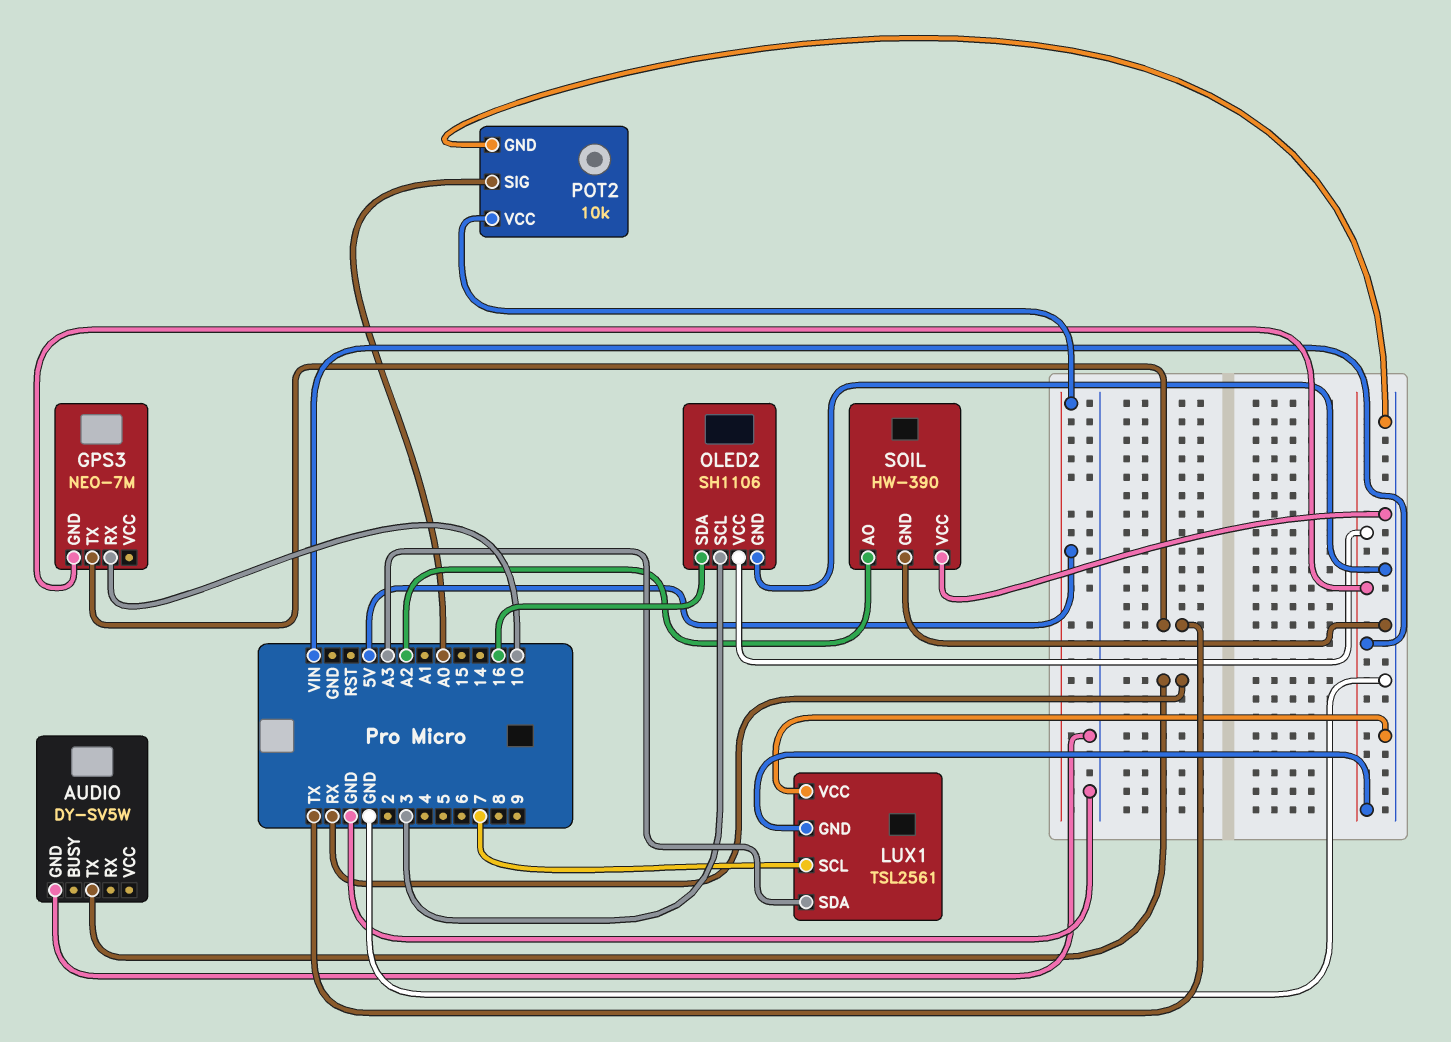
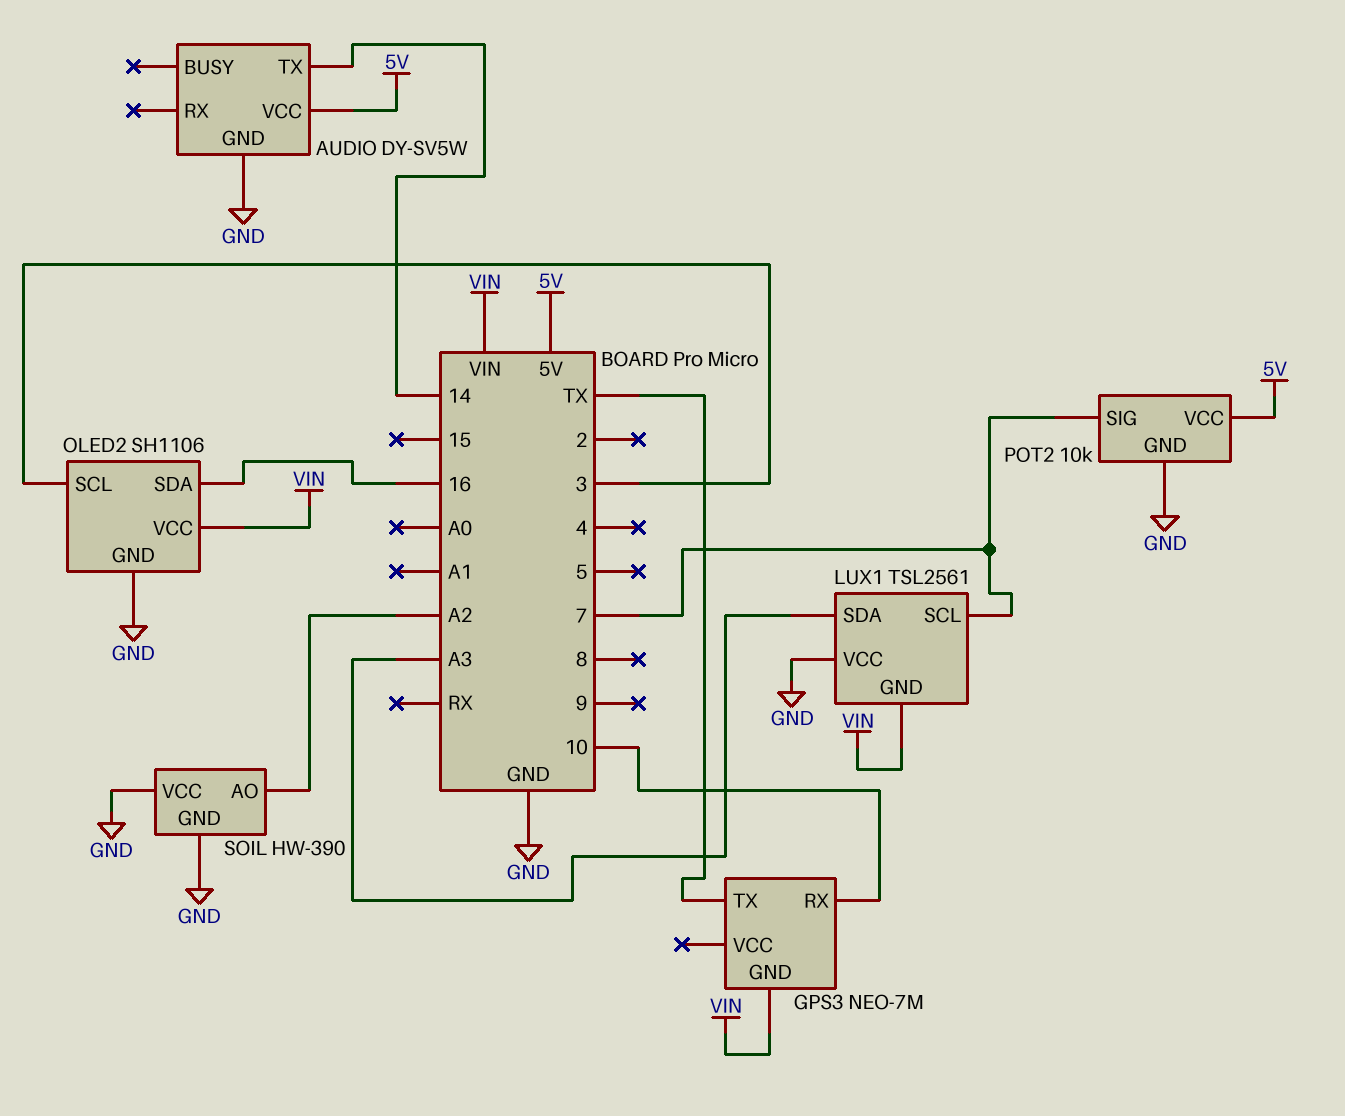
AUDIO pin TX: RX -> 14
AUDIO pin VCC: none -> 5V
POT2 pin SIG: A0 -> 7

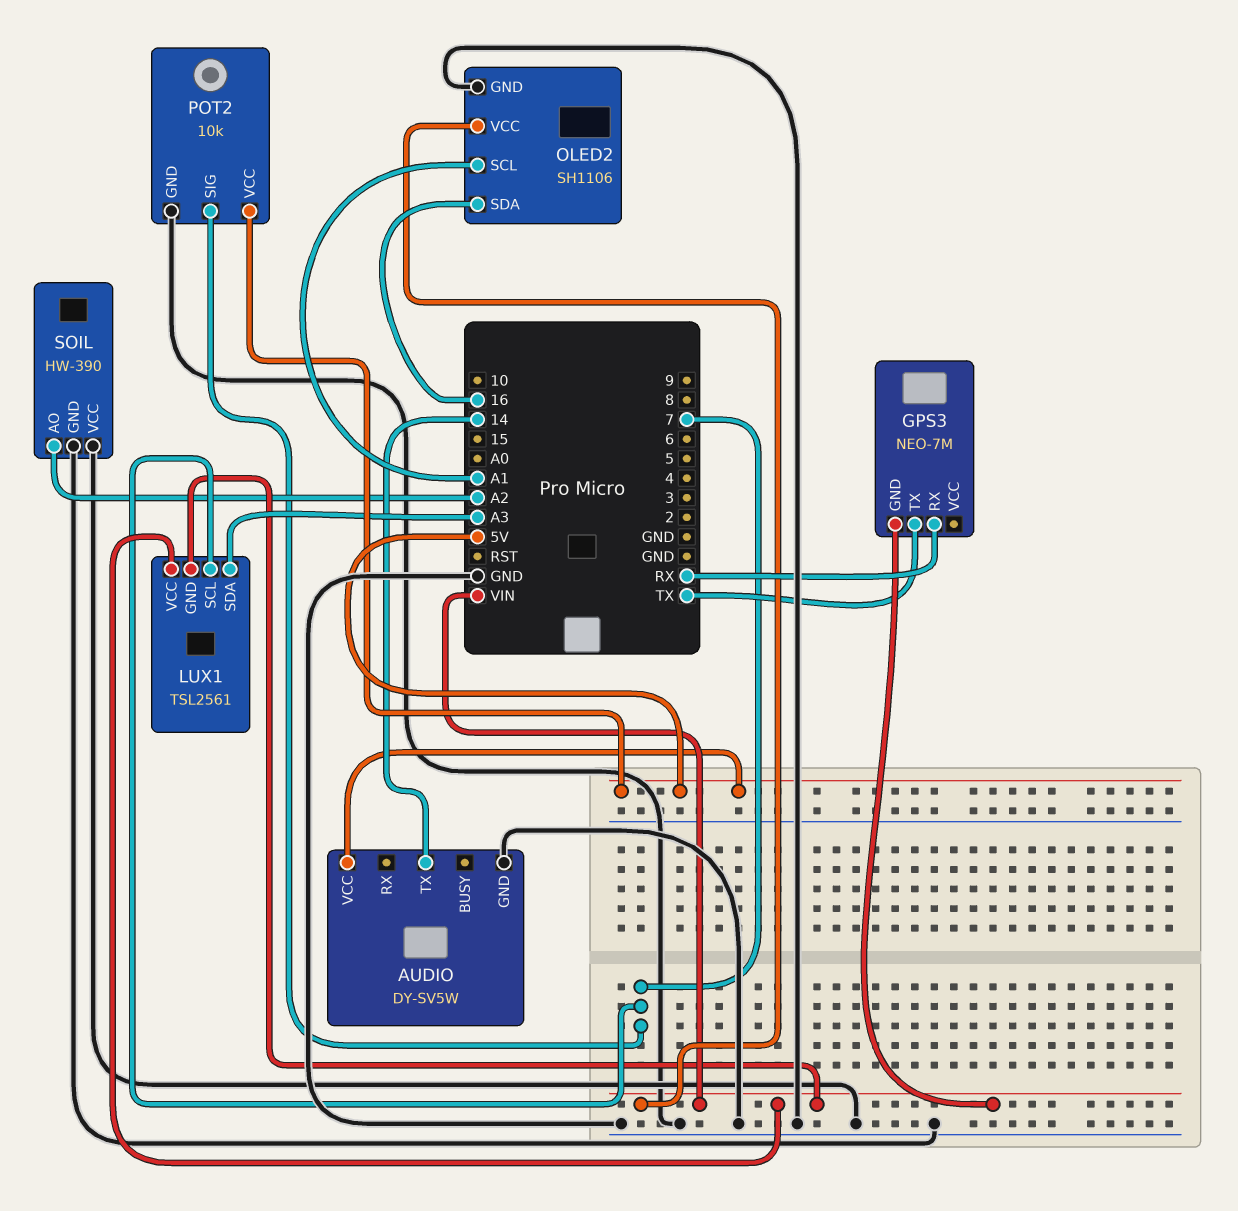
GPS3 pin RX: 10 -> RX
LUX1 pin VCC: GND -> VIN
OLED2 pin SCL: 3 -> A1

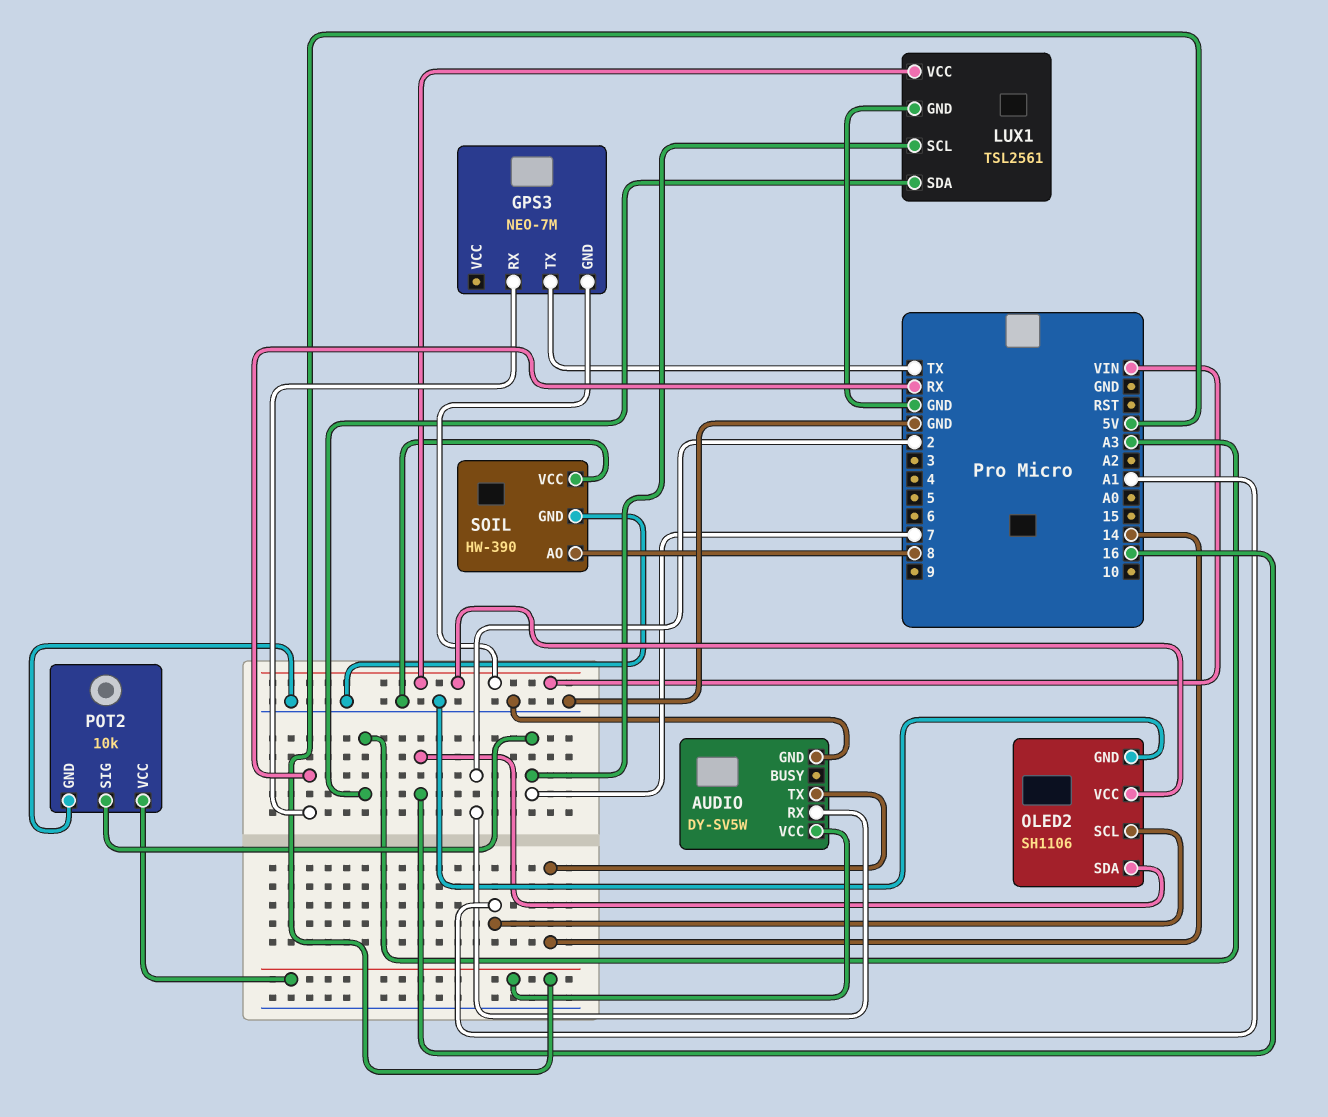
AUDIO pin RX: none -> 2
LUX1 pin GND: VIN -> GND
SOIL pin AO: A2 -> 8

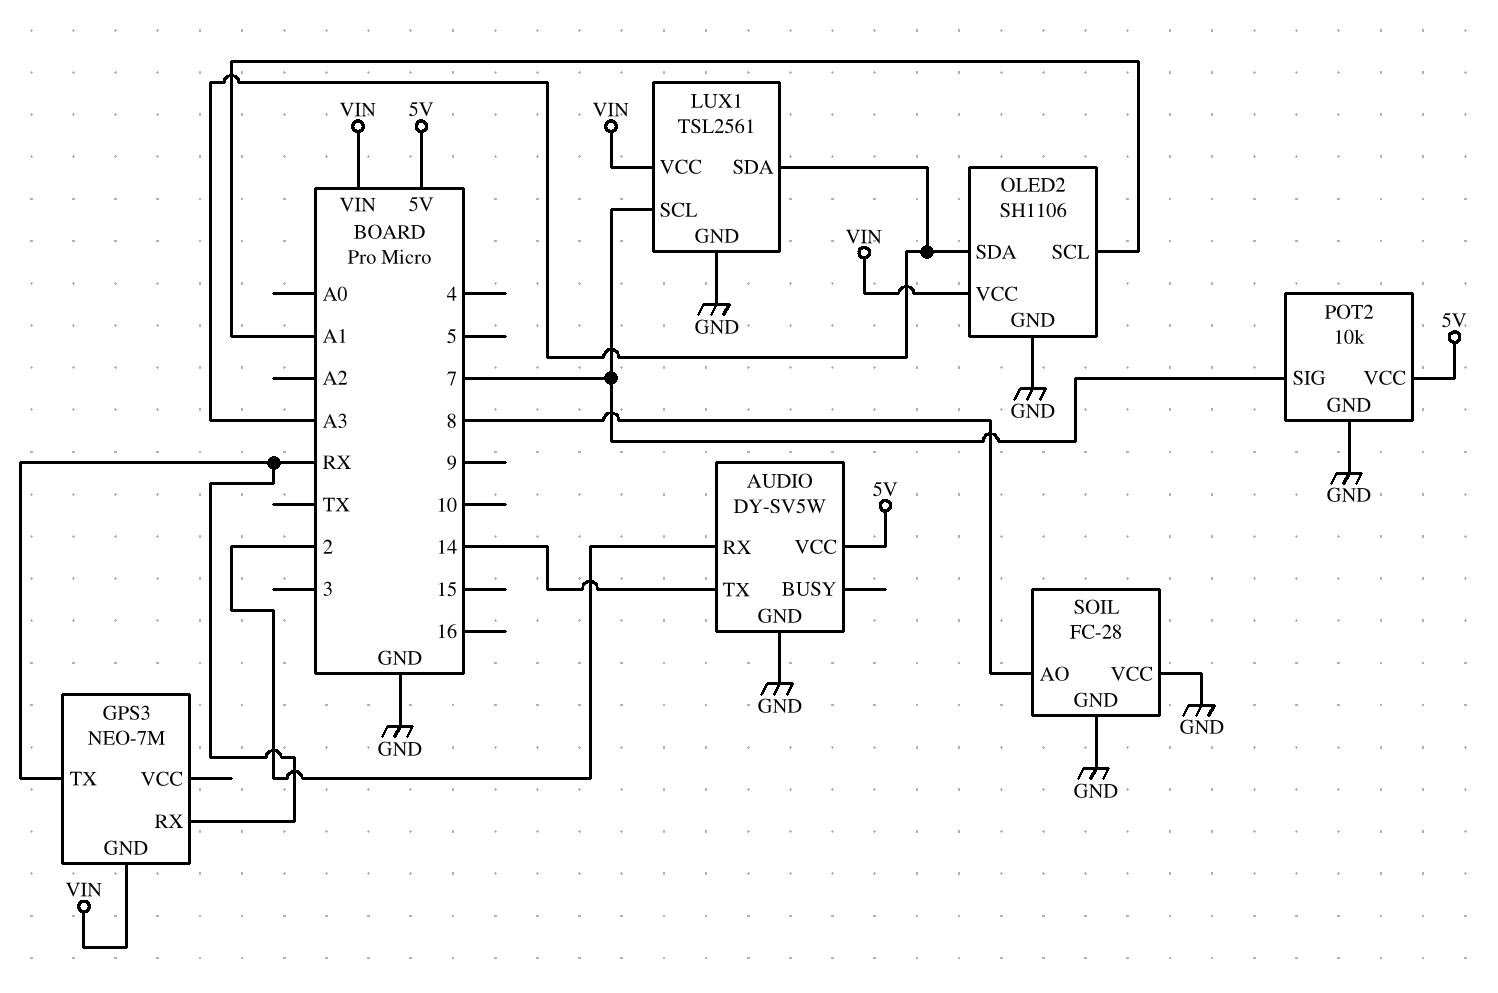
GPS3 pin TX: TX -> RX
OLED2 pin SDA: 16 -> A3
SOIL: HW-390 -> FC-28

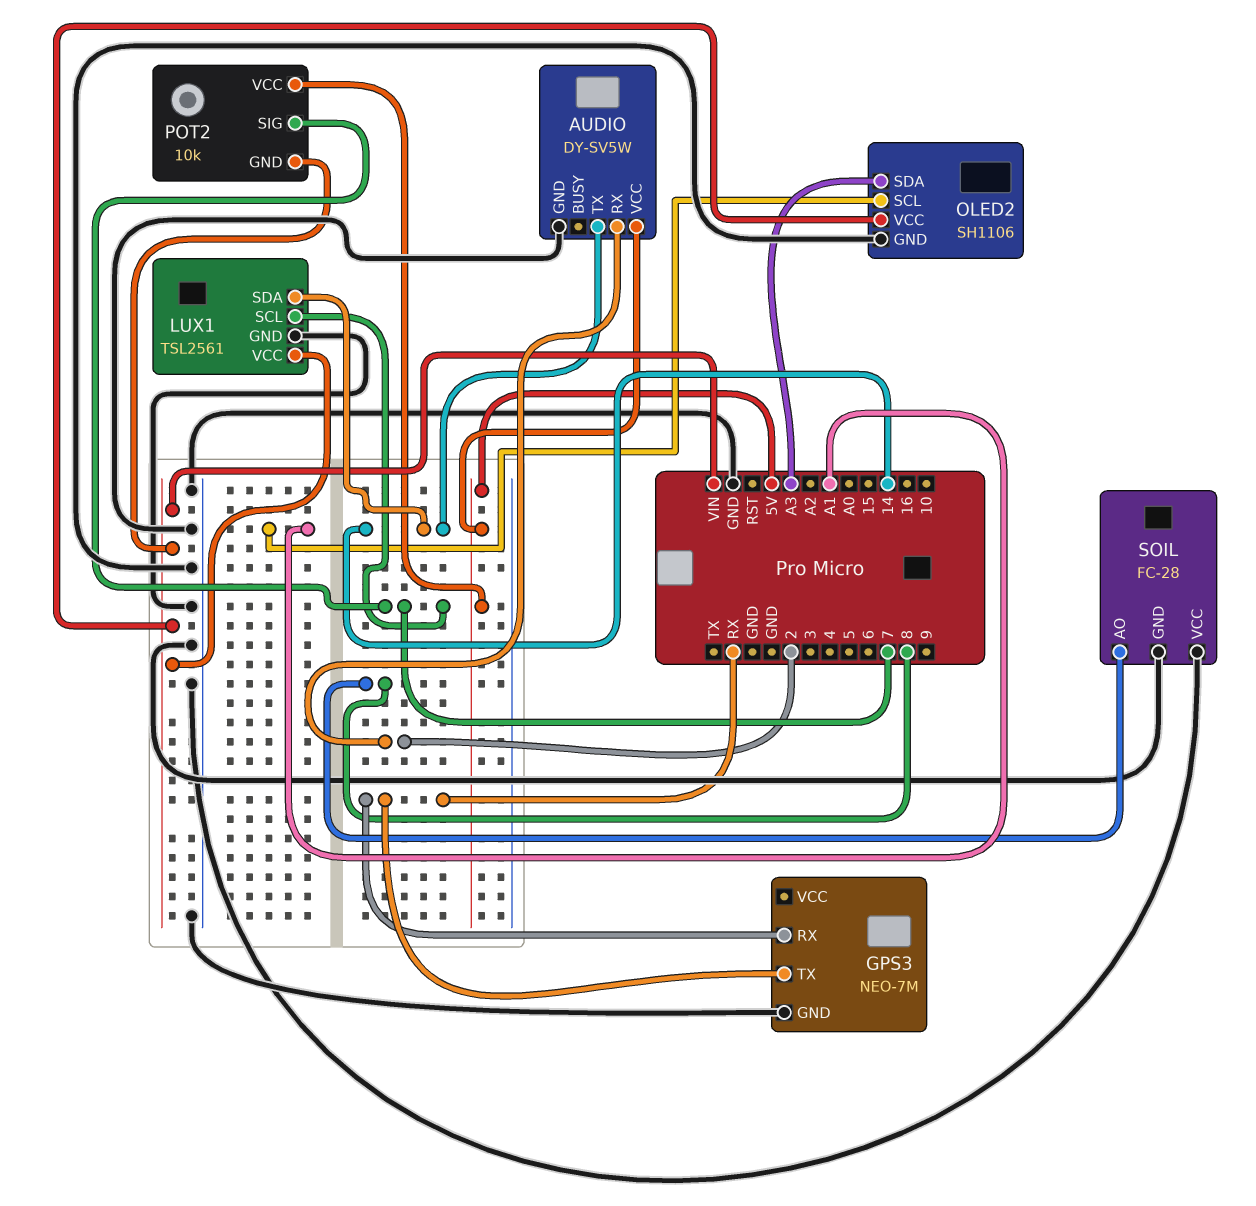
GPS3 pin GND: VIN -> GND
LUX1 pin SDA: A3 -> 14
POT2 pin GND: GND -> VIN

